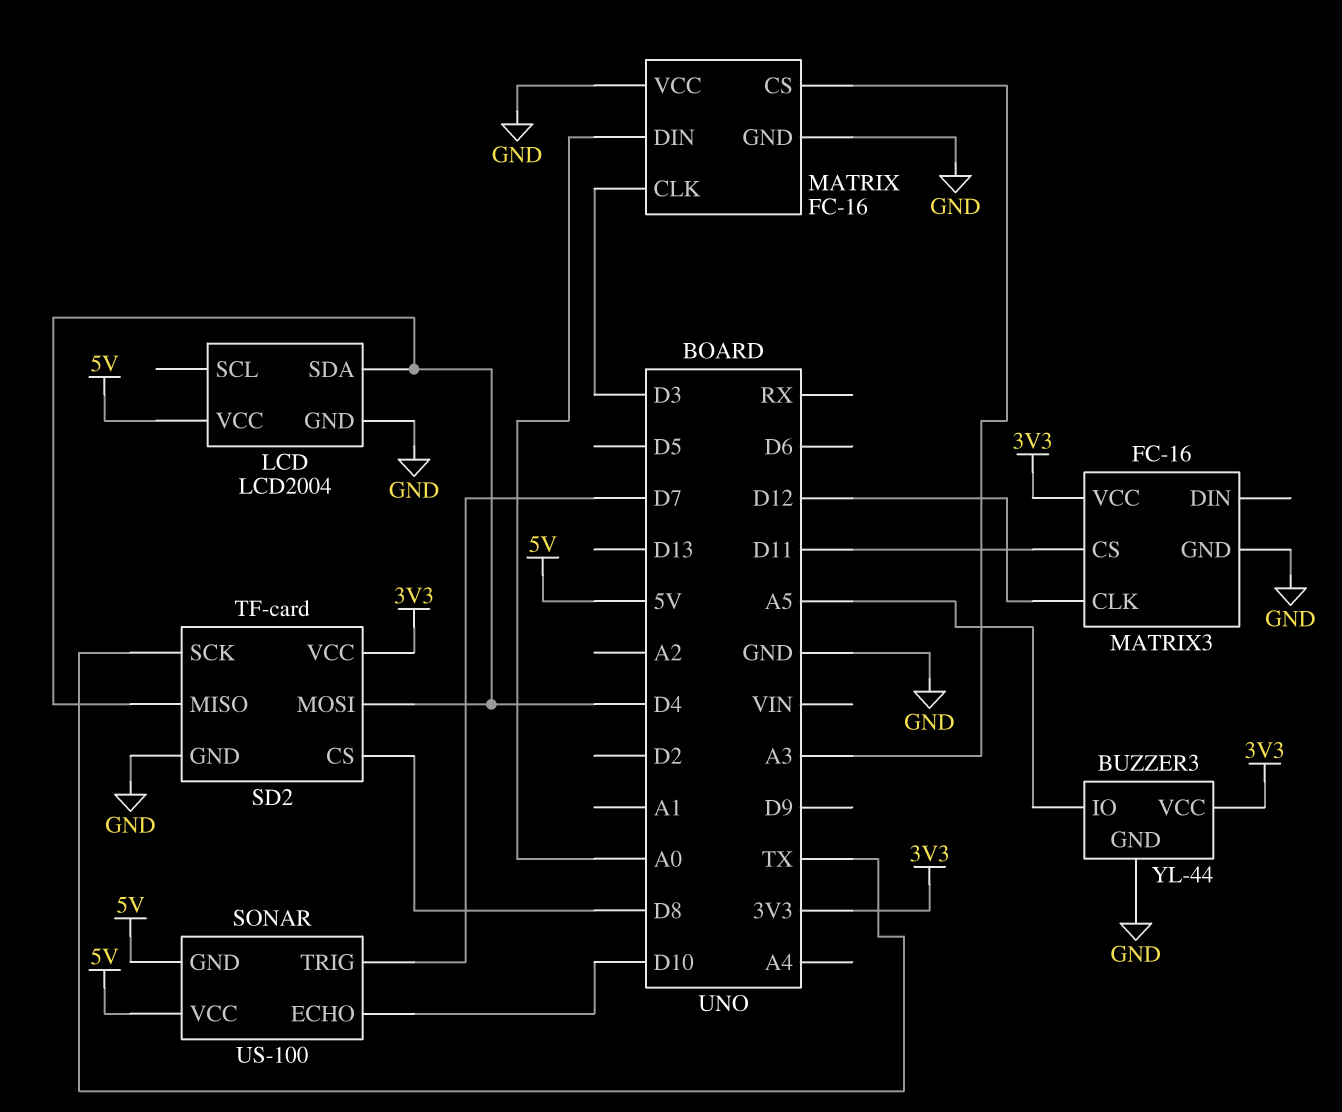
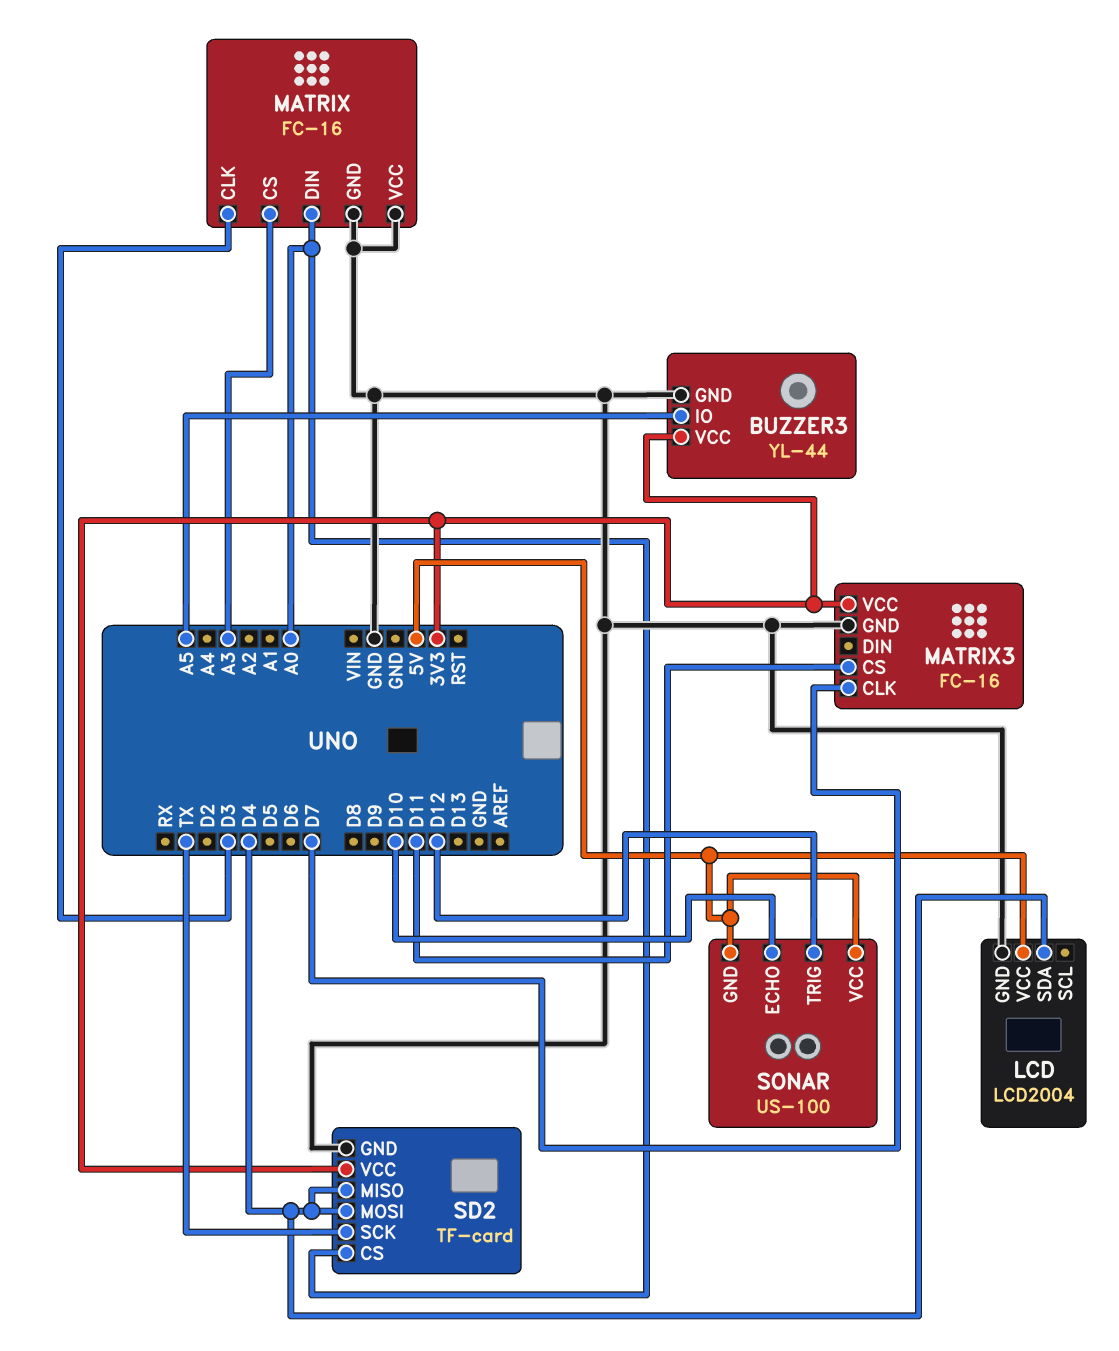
MATRIX3 pin CLK: D12 -> D7
SD2 pin CS: D8 -> A0
SONAR pin TRIG: D7 -> D12

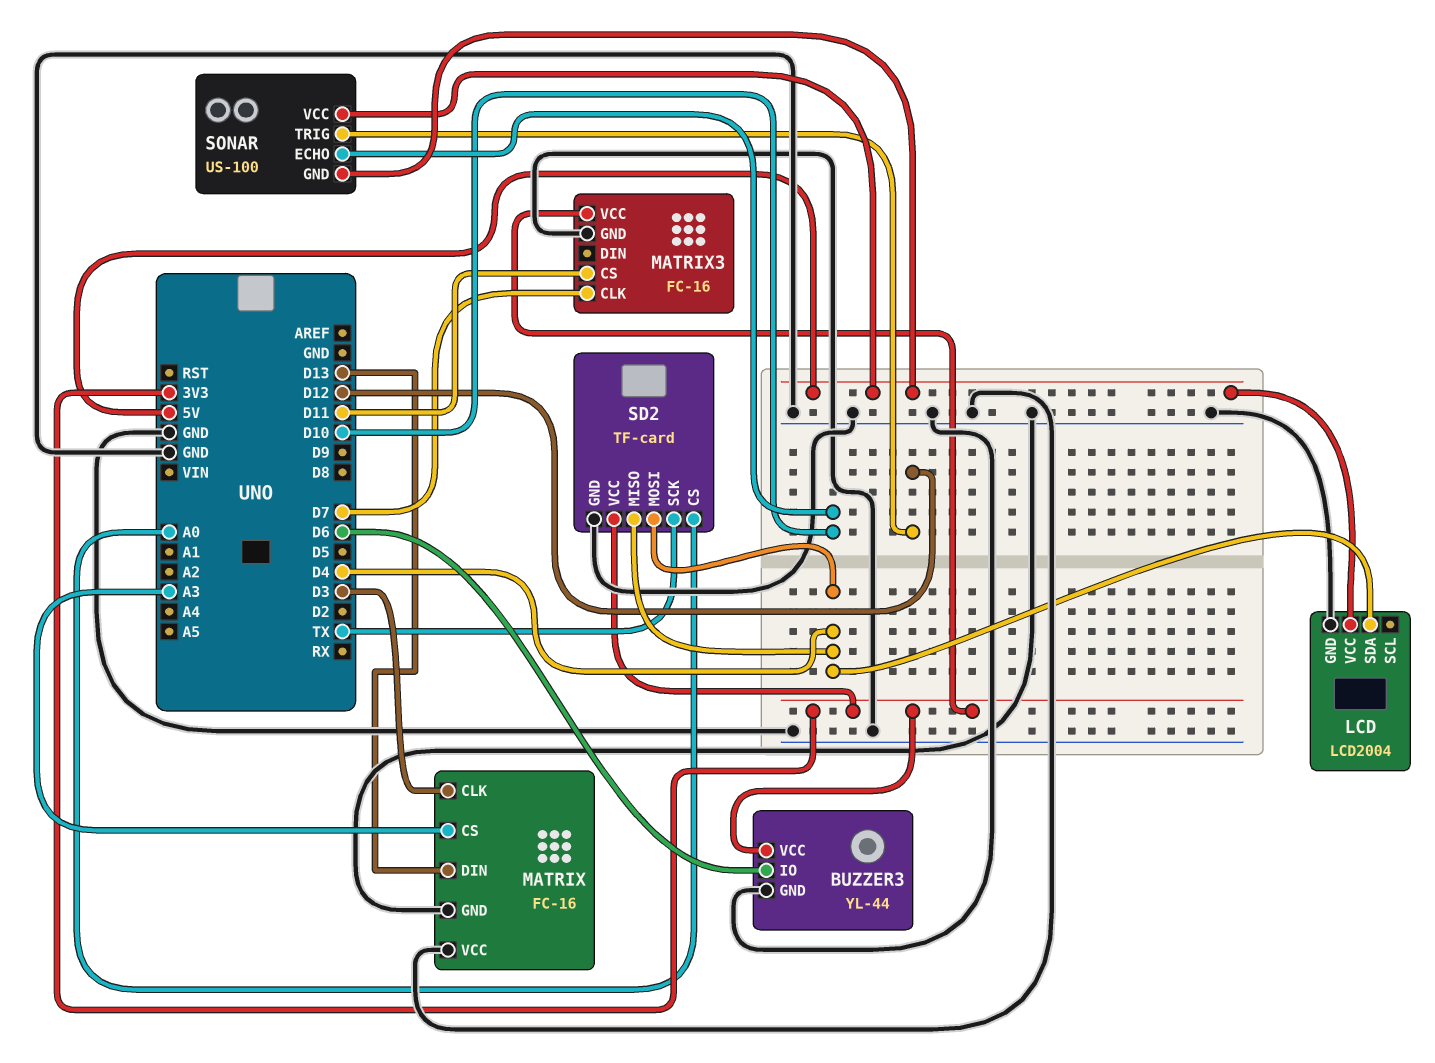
BUZZER3 pin IO: A5 -> D6
MATRIX pin DIN: A0 -> D13

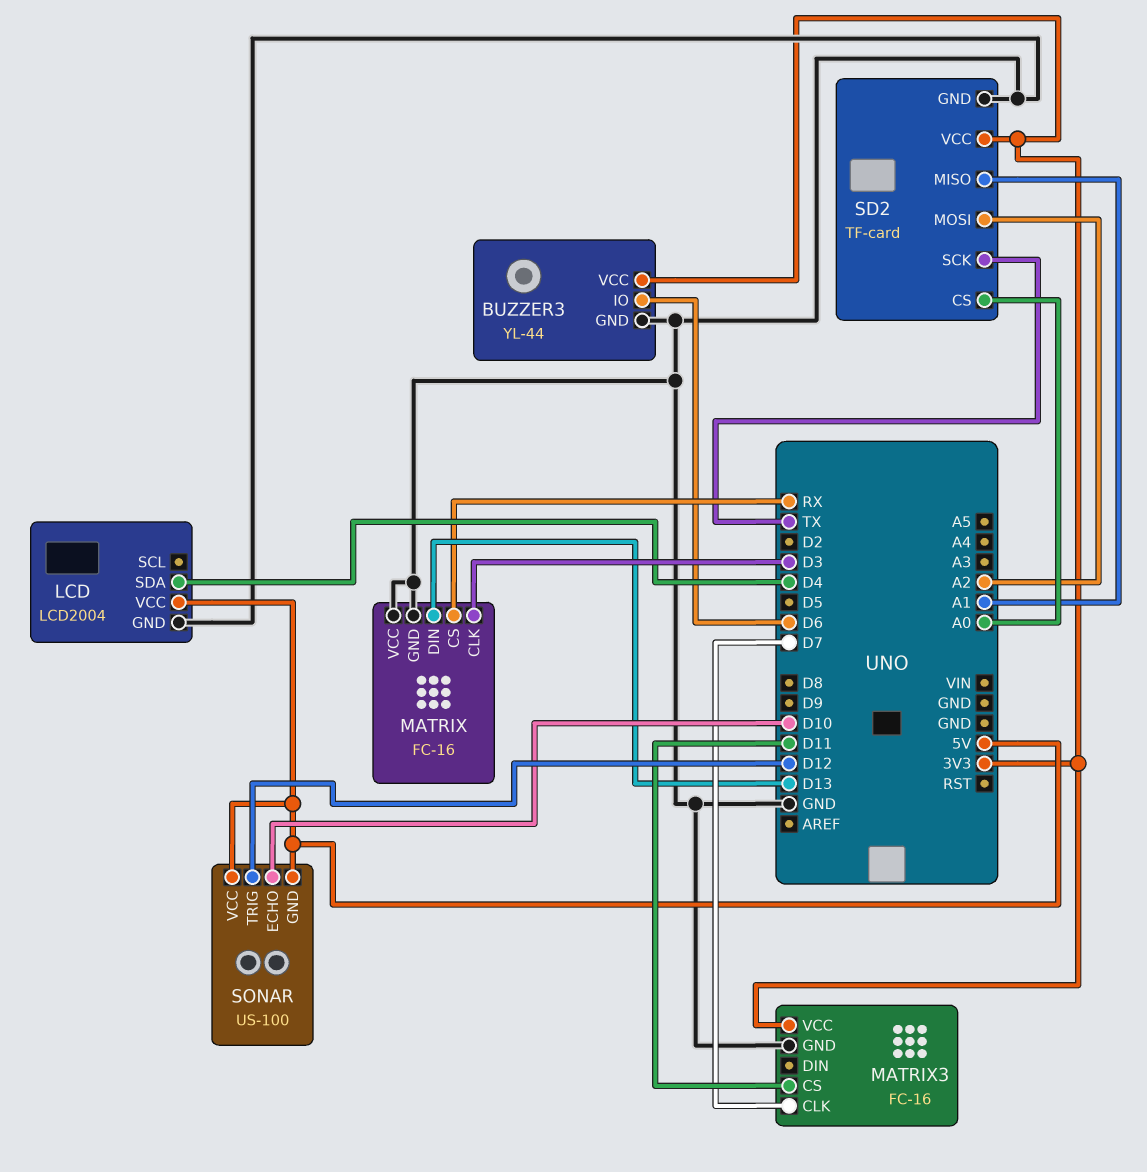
MATRIX pin CS: A3 -> RX
SD2 pin MISO: D4 -> A1
SD2 pin MOSI: D4 -> A2

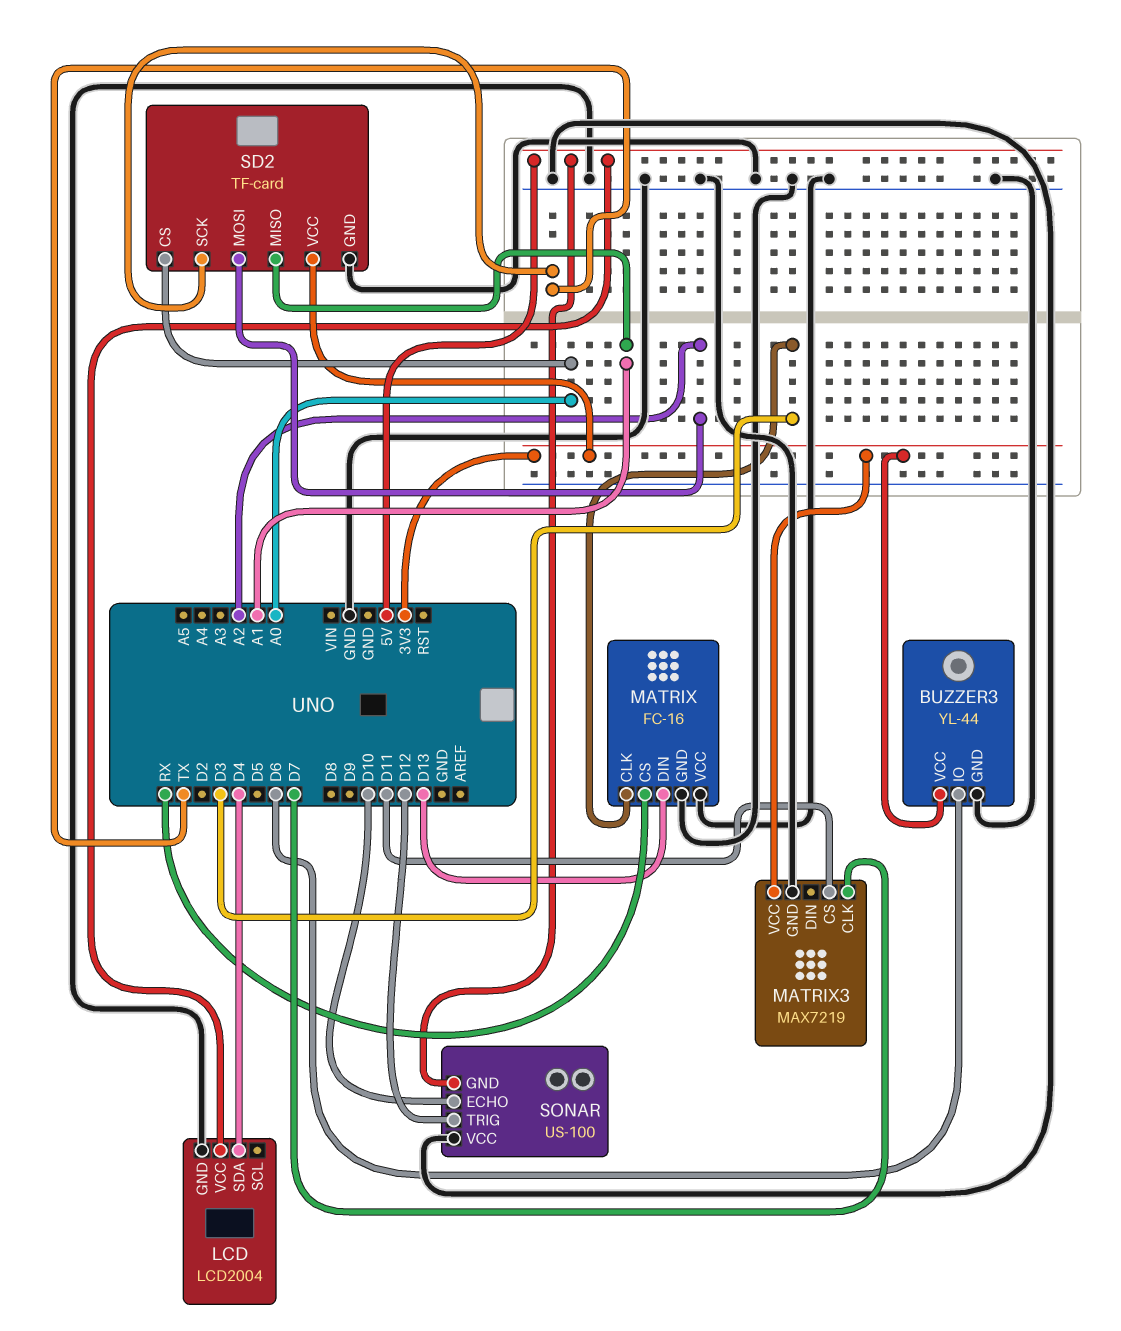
MATRIX3: FC-16 -> MAX7219
SONAR pin VCC: 5V -> GND

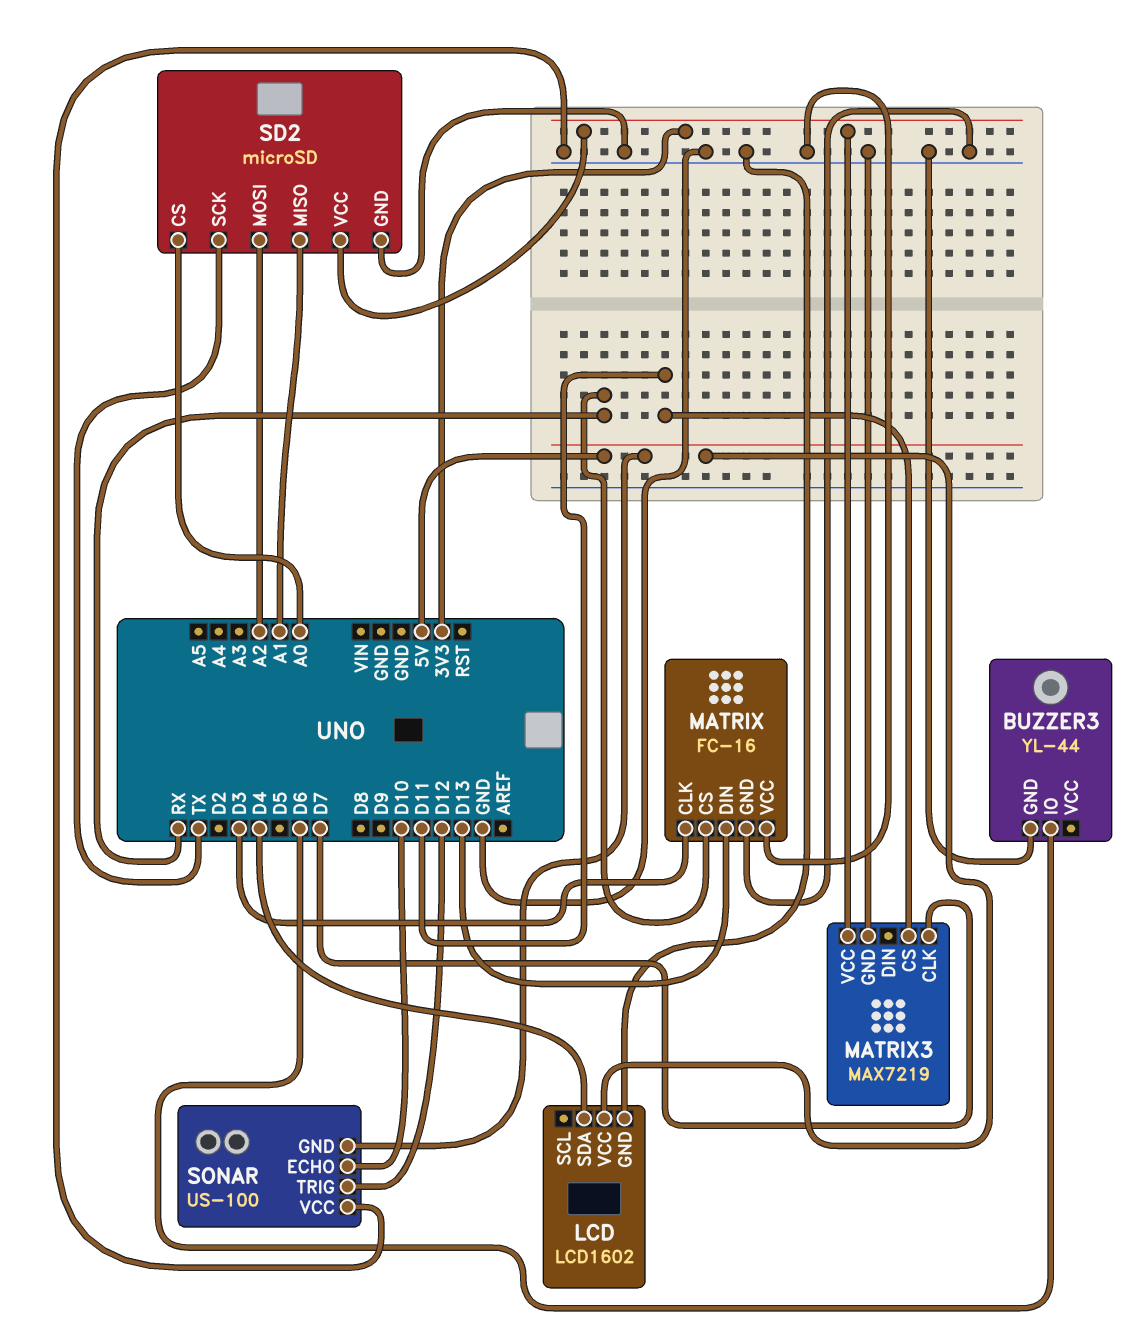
BUZZER3 pin VCC: 3V3 -> none
LCD: LCD2004 -> LCD1602
SD2: TF-card -> microSD

